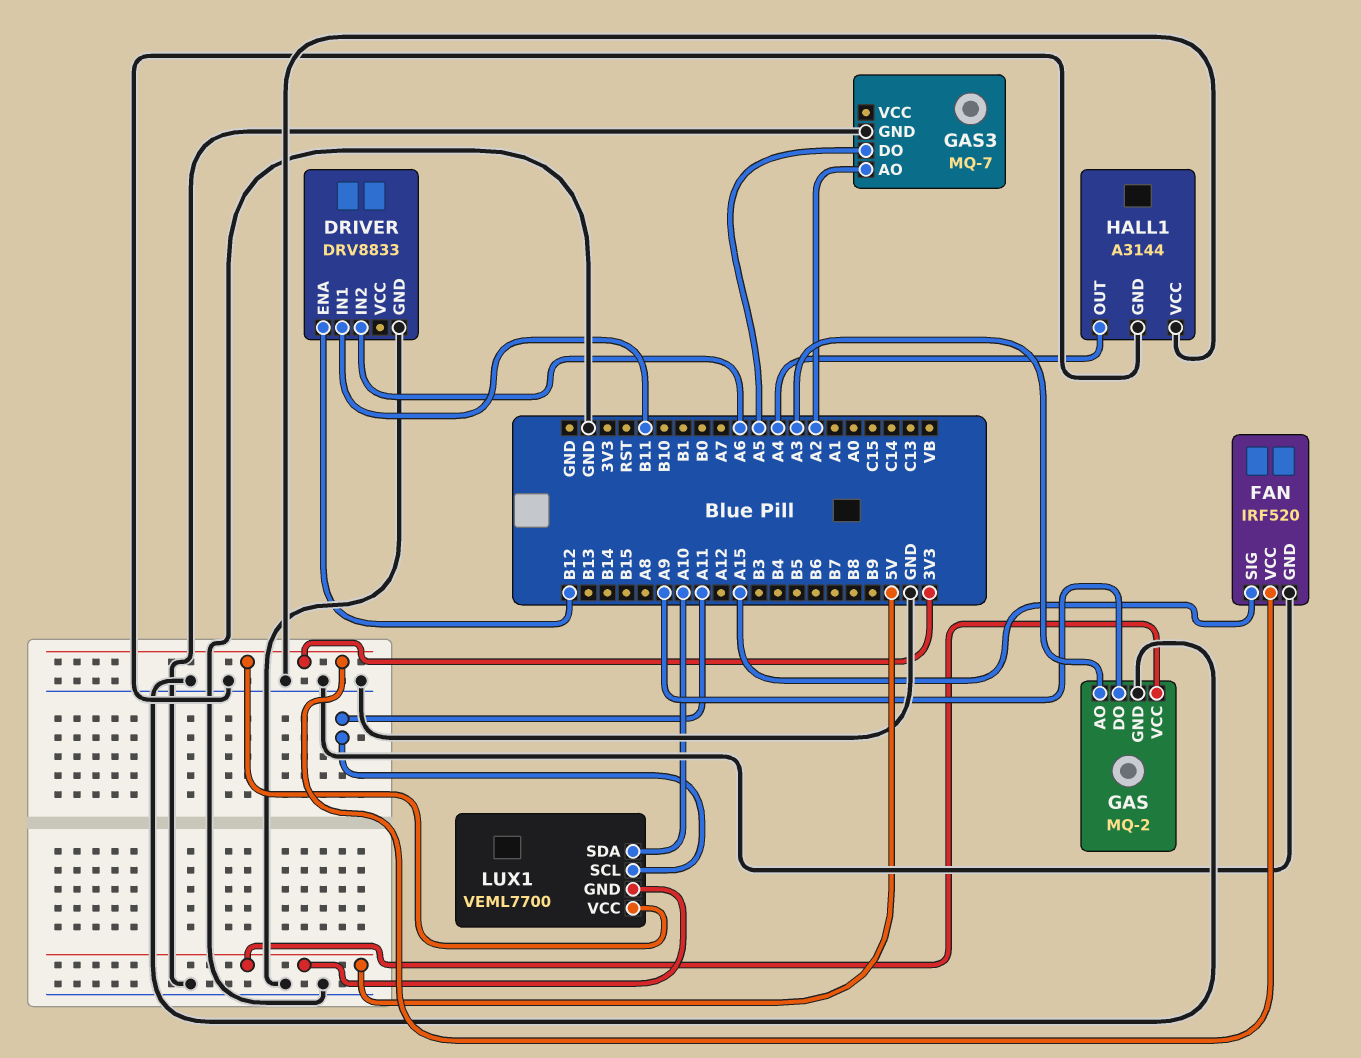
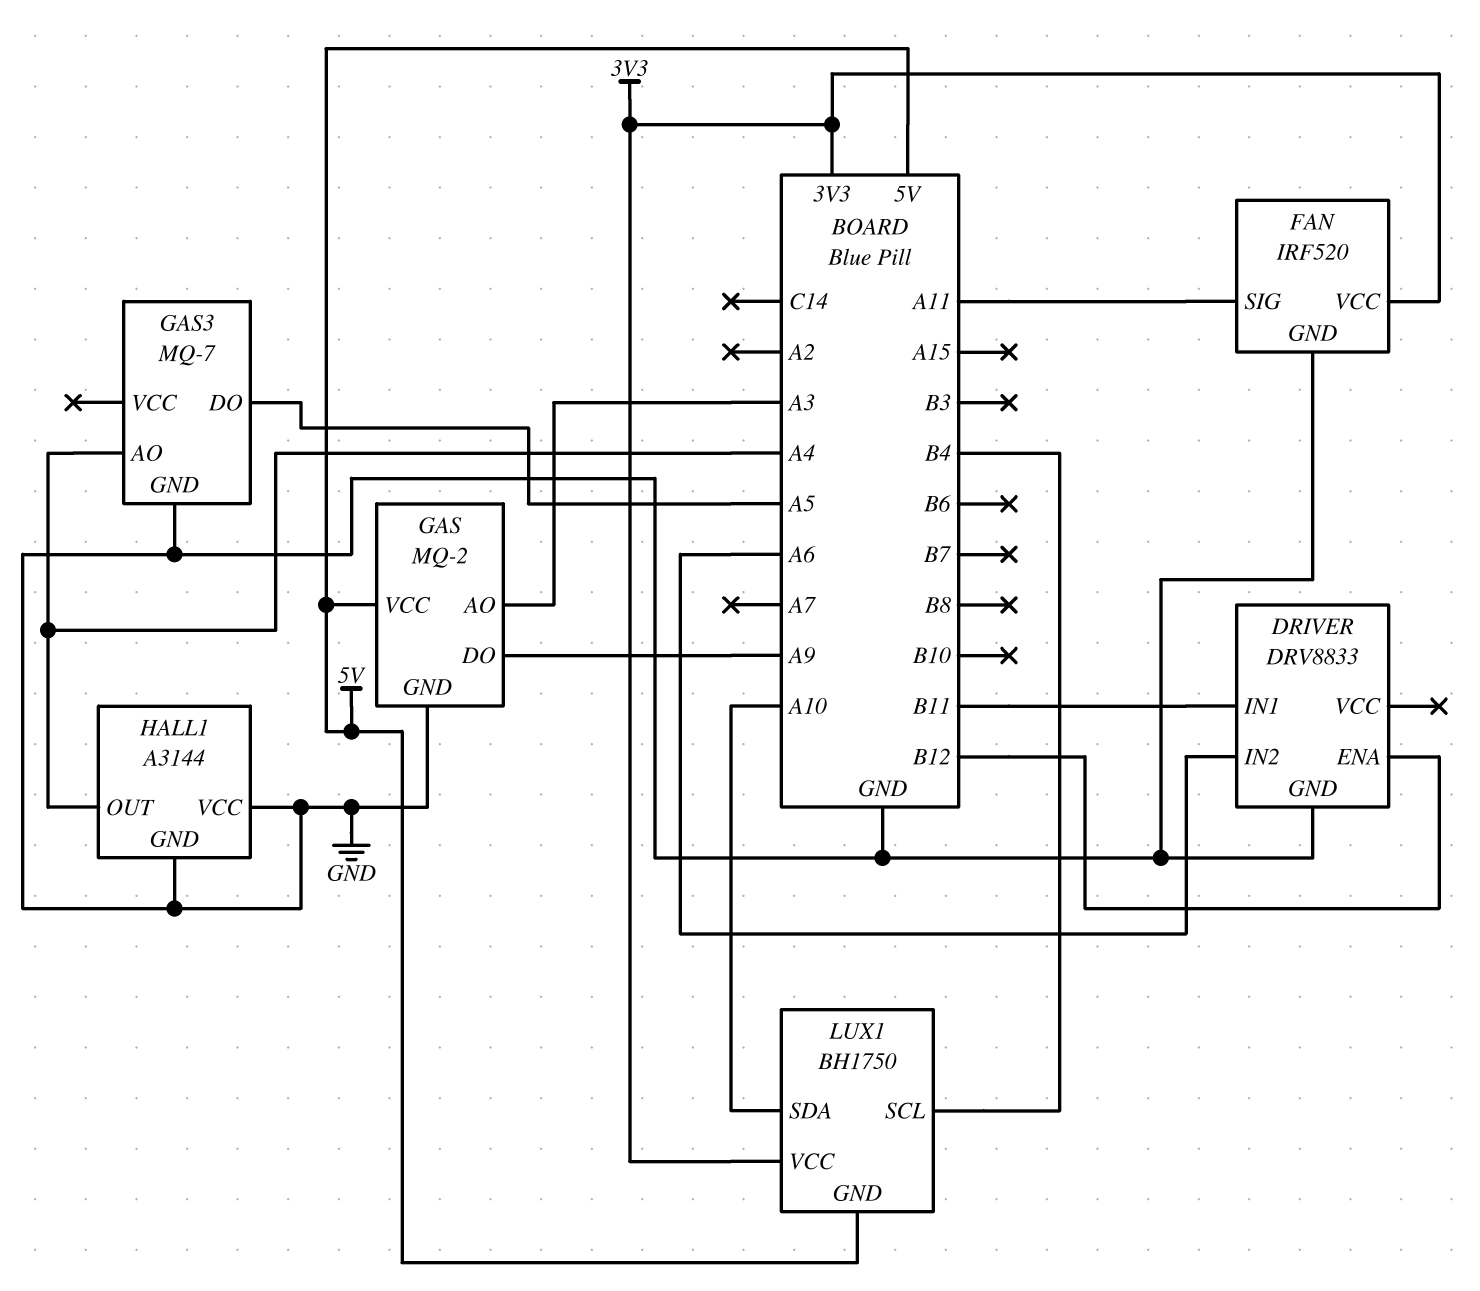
FAN pin SIG: A15 -> A11
GAS3 pin AO: A2 -> A4
LUX1: VEML7700 -> BH1750
LUX1 pin SCL: A11 -> B4

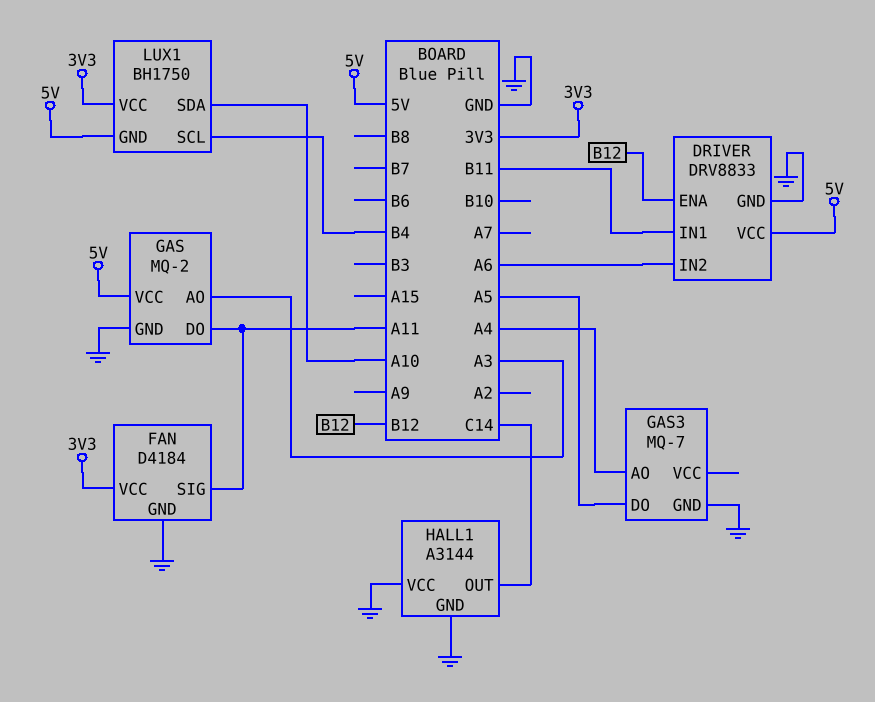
DRIVER pin VCC: none -> 5V
FAN: IRF520 -> D4184
GAS pin DO: A9 -> A11
HALL1 pin OUT: A4 -> C14

